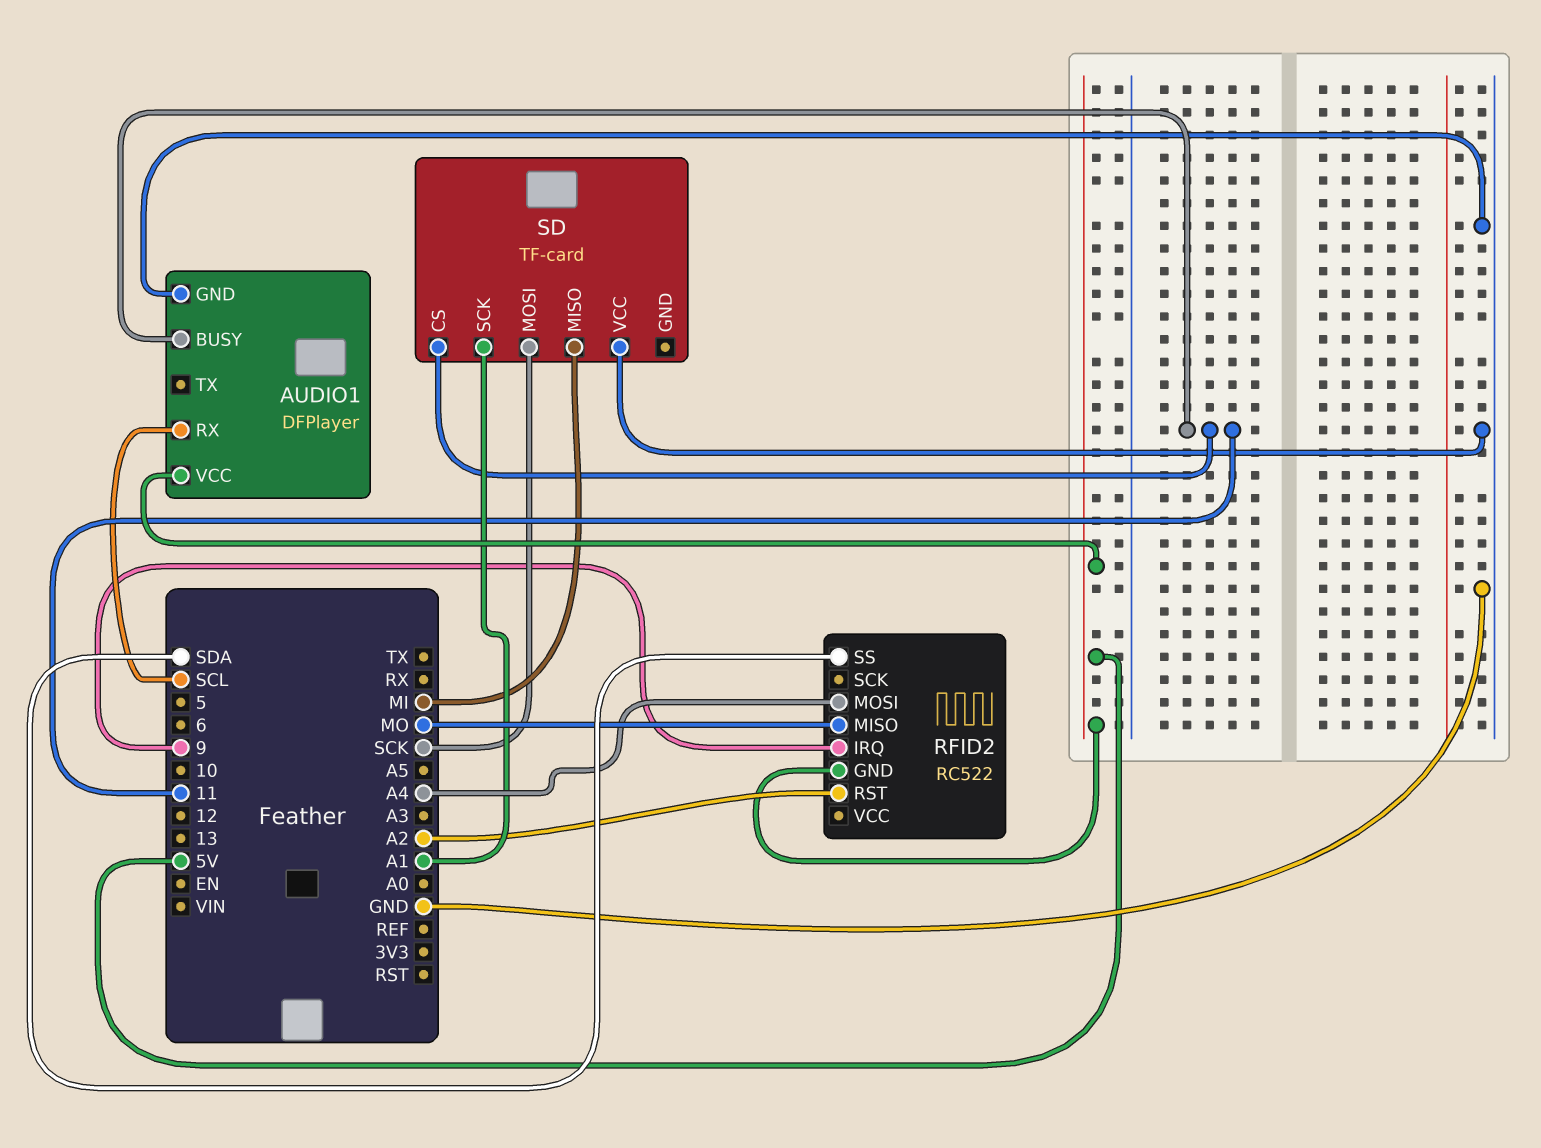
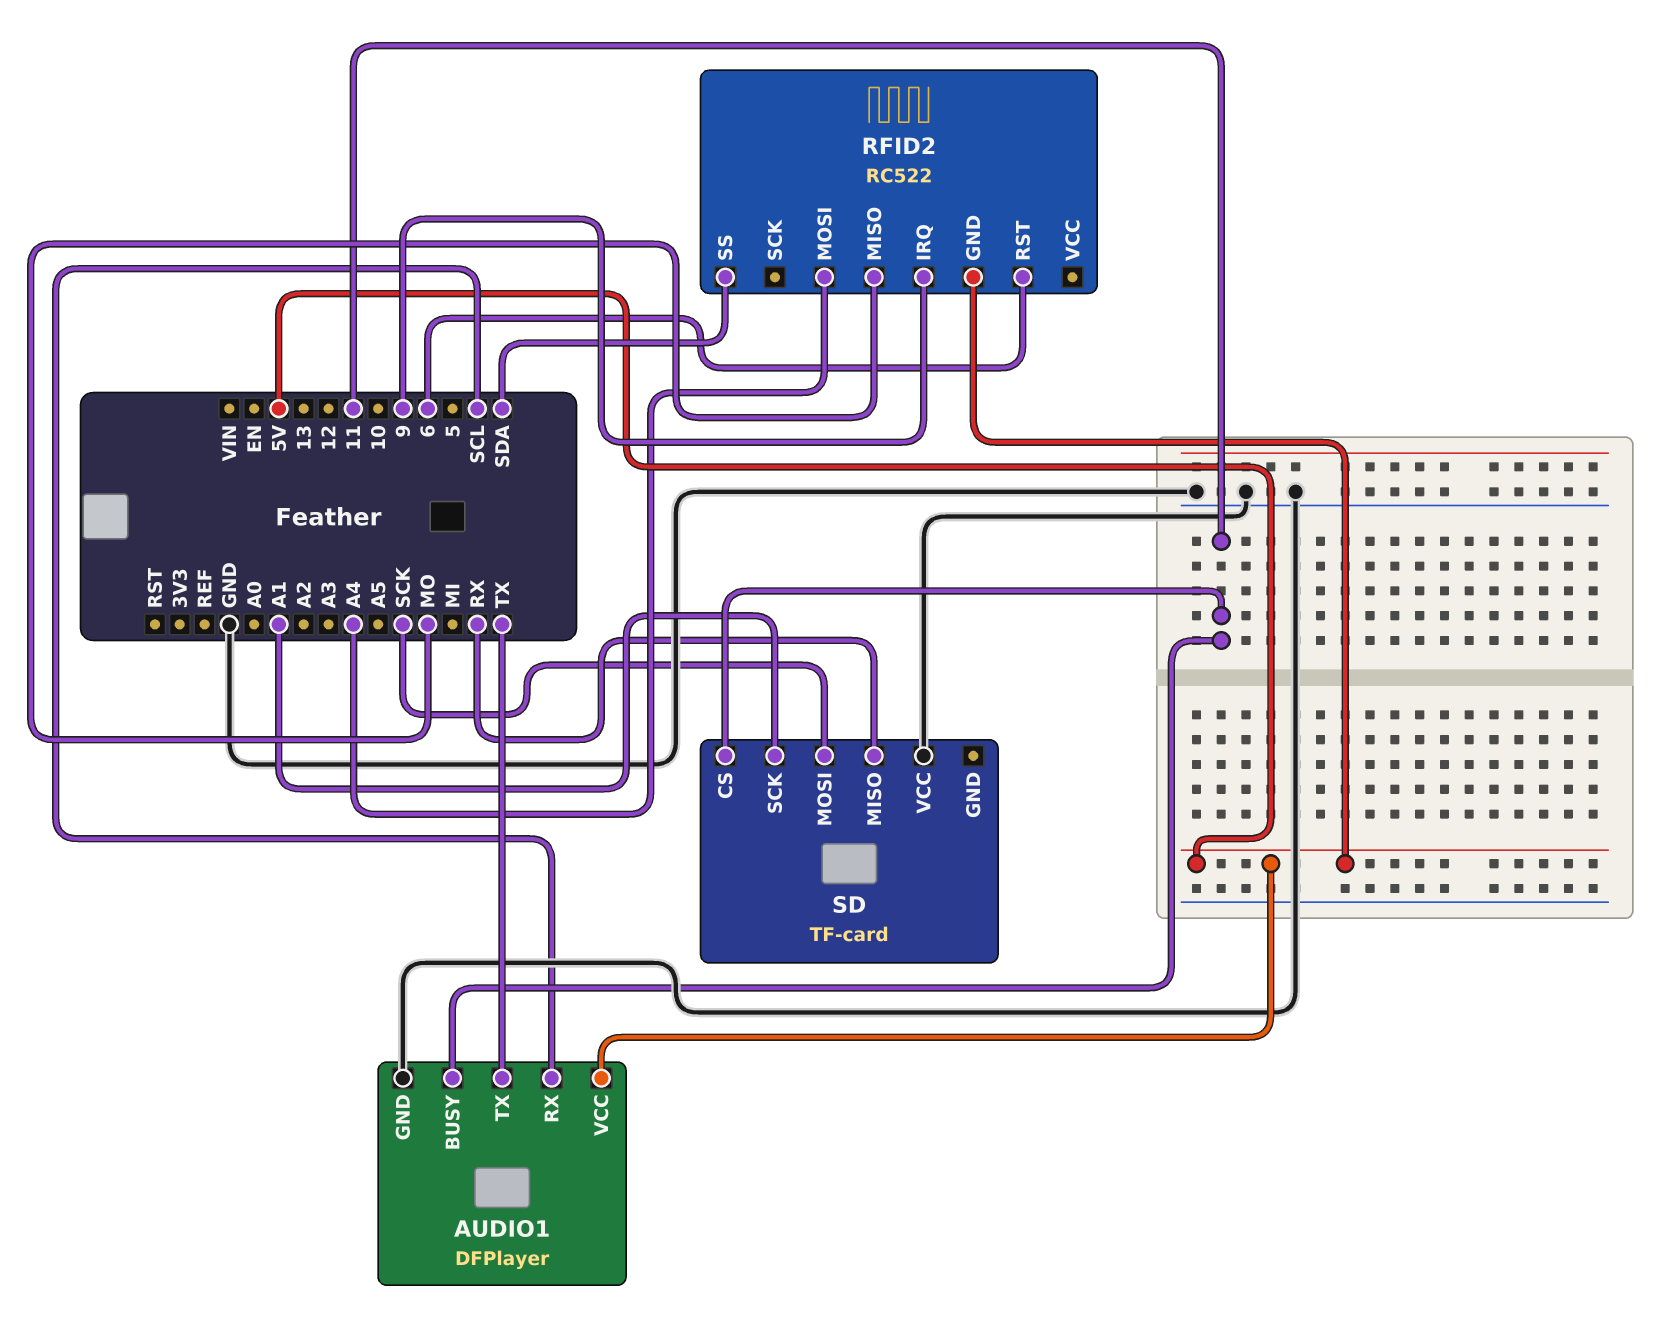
AUDIO1 pin TX: none -> TX
RFID2 pin RST: A2 -> 6
SD pin MISO: MI -> RX

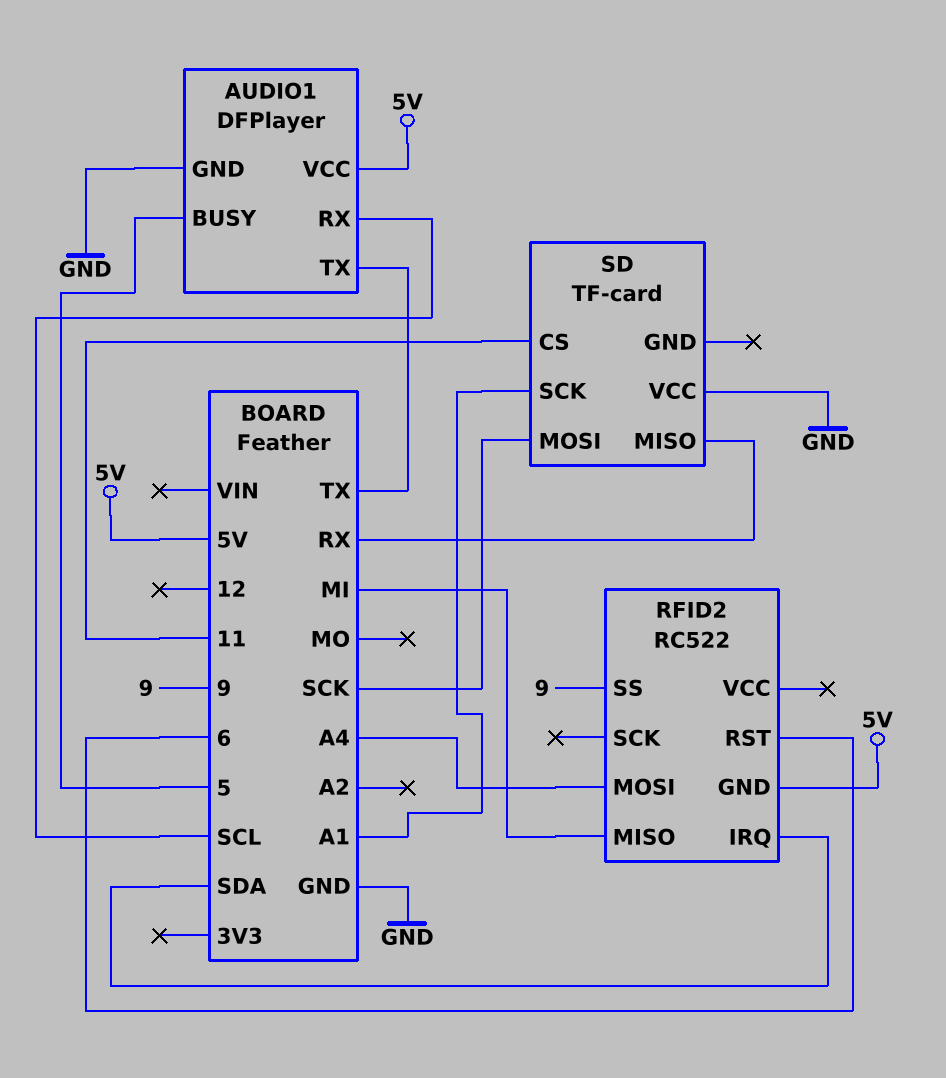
AUDIO1 pin BUSY: 11 -> 5
RFID2 pin IRQ: 9 -> SDA
RFID2 pin MISO: MO -> MI
RFID2 pin SS: SDA -> 9

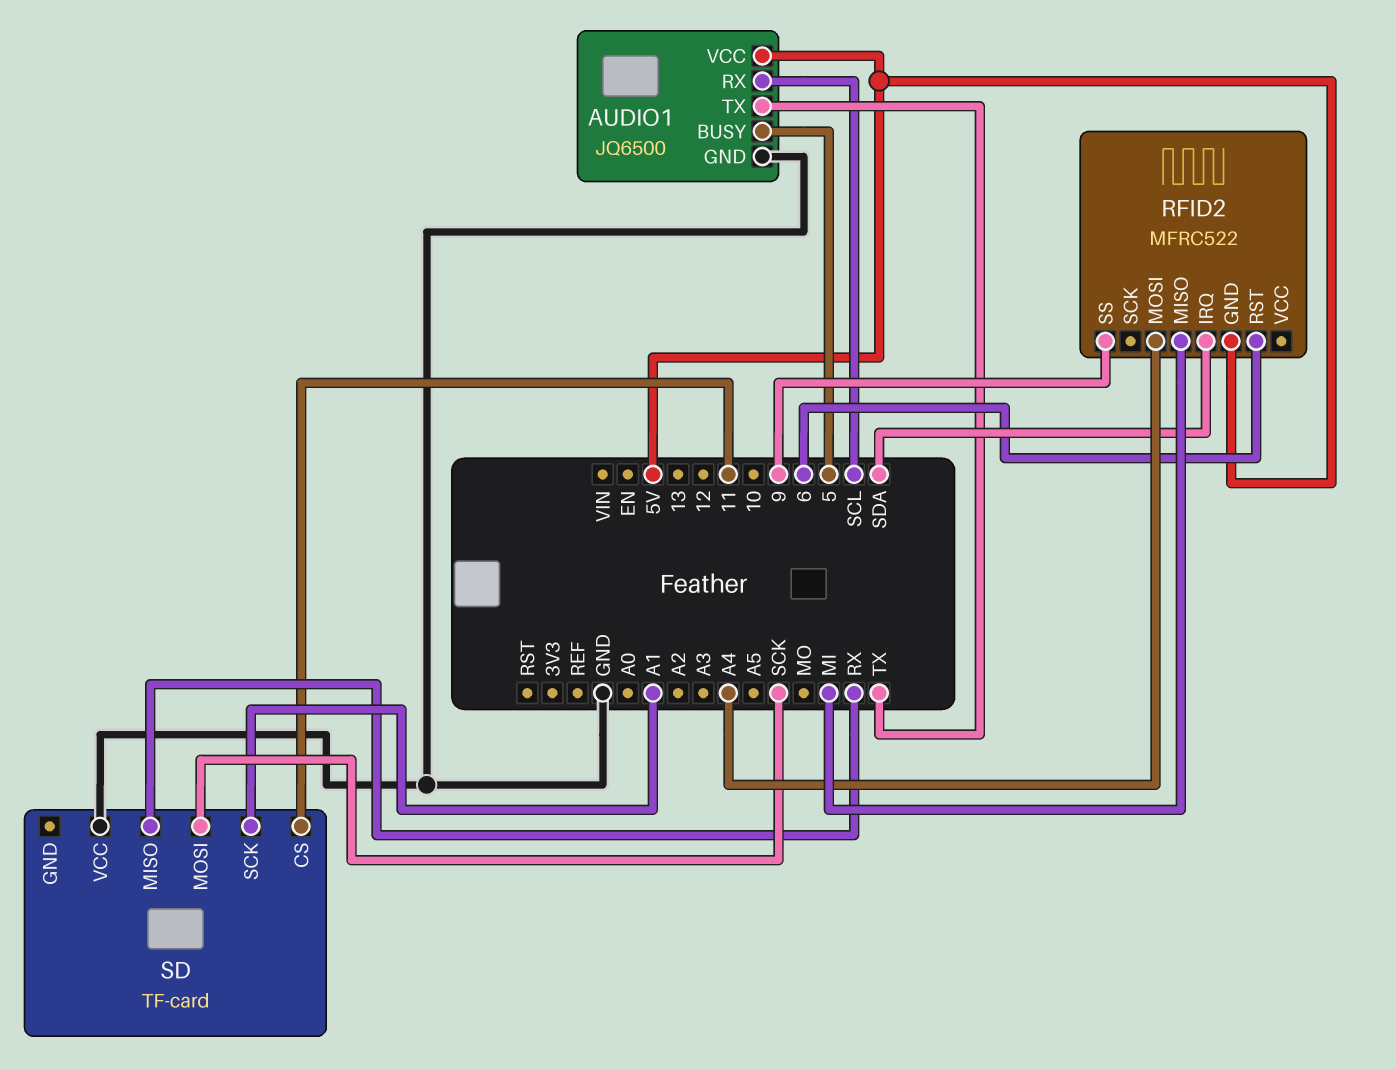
AUDIO1: DFPlayer -> JQ6500
RFID2: RC522 -> MFRC522

